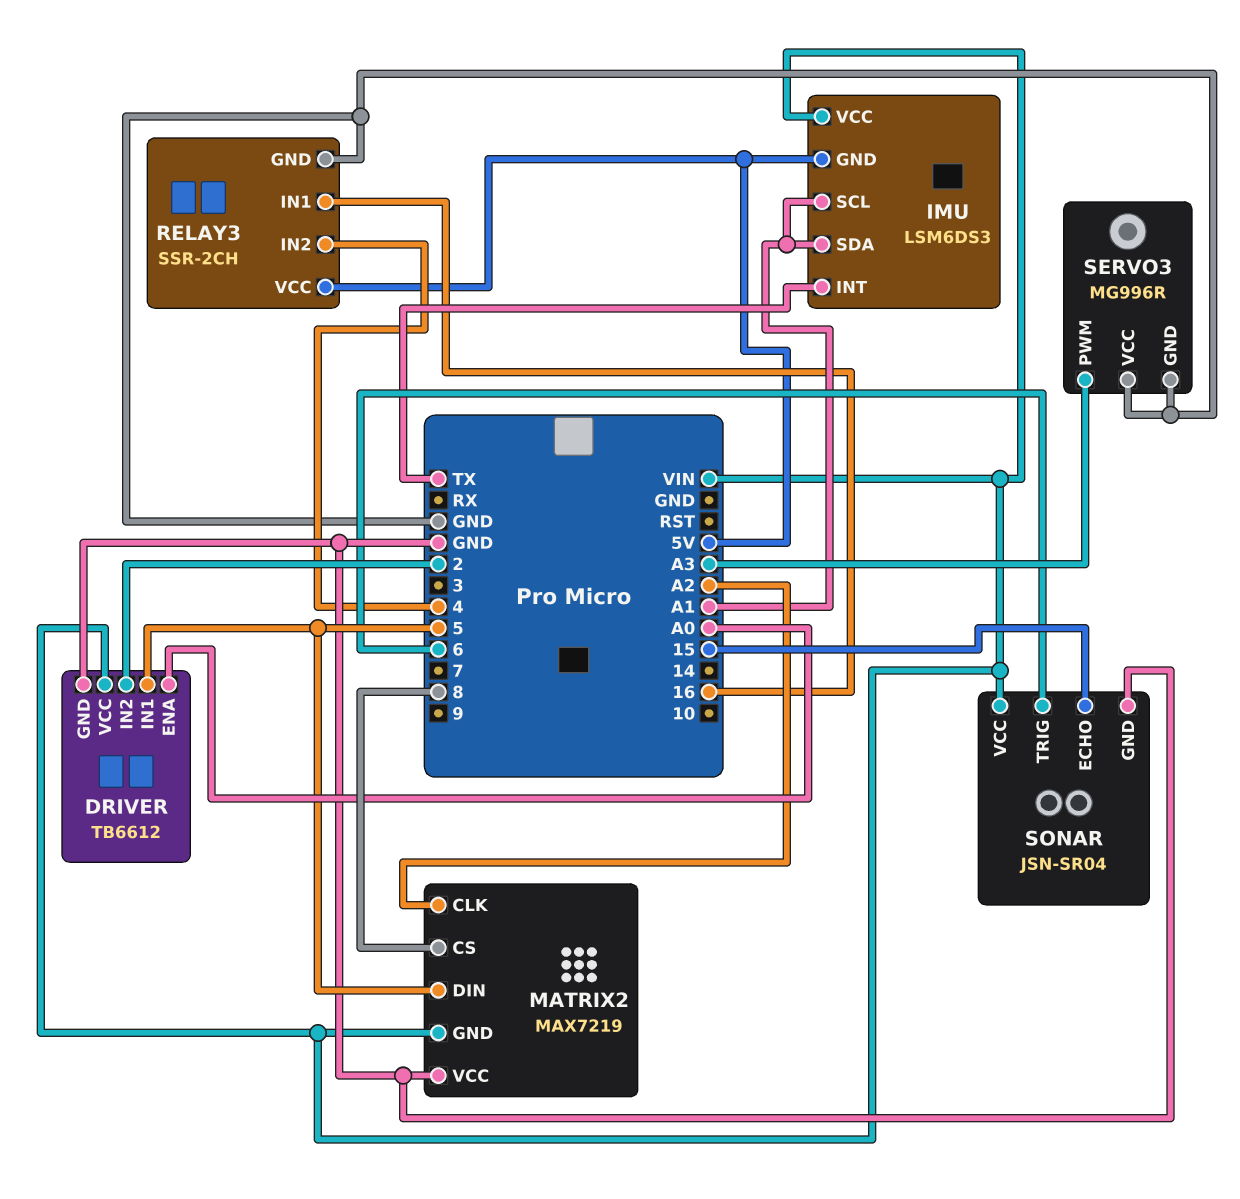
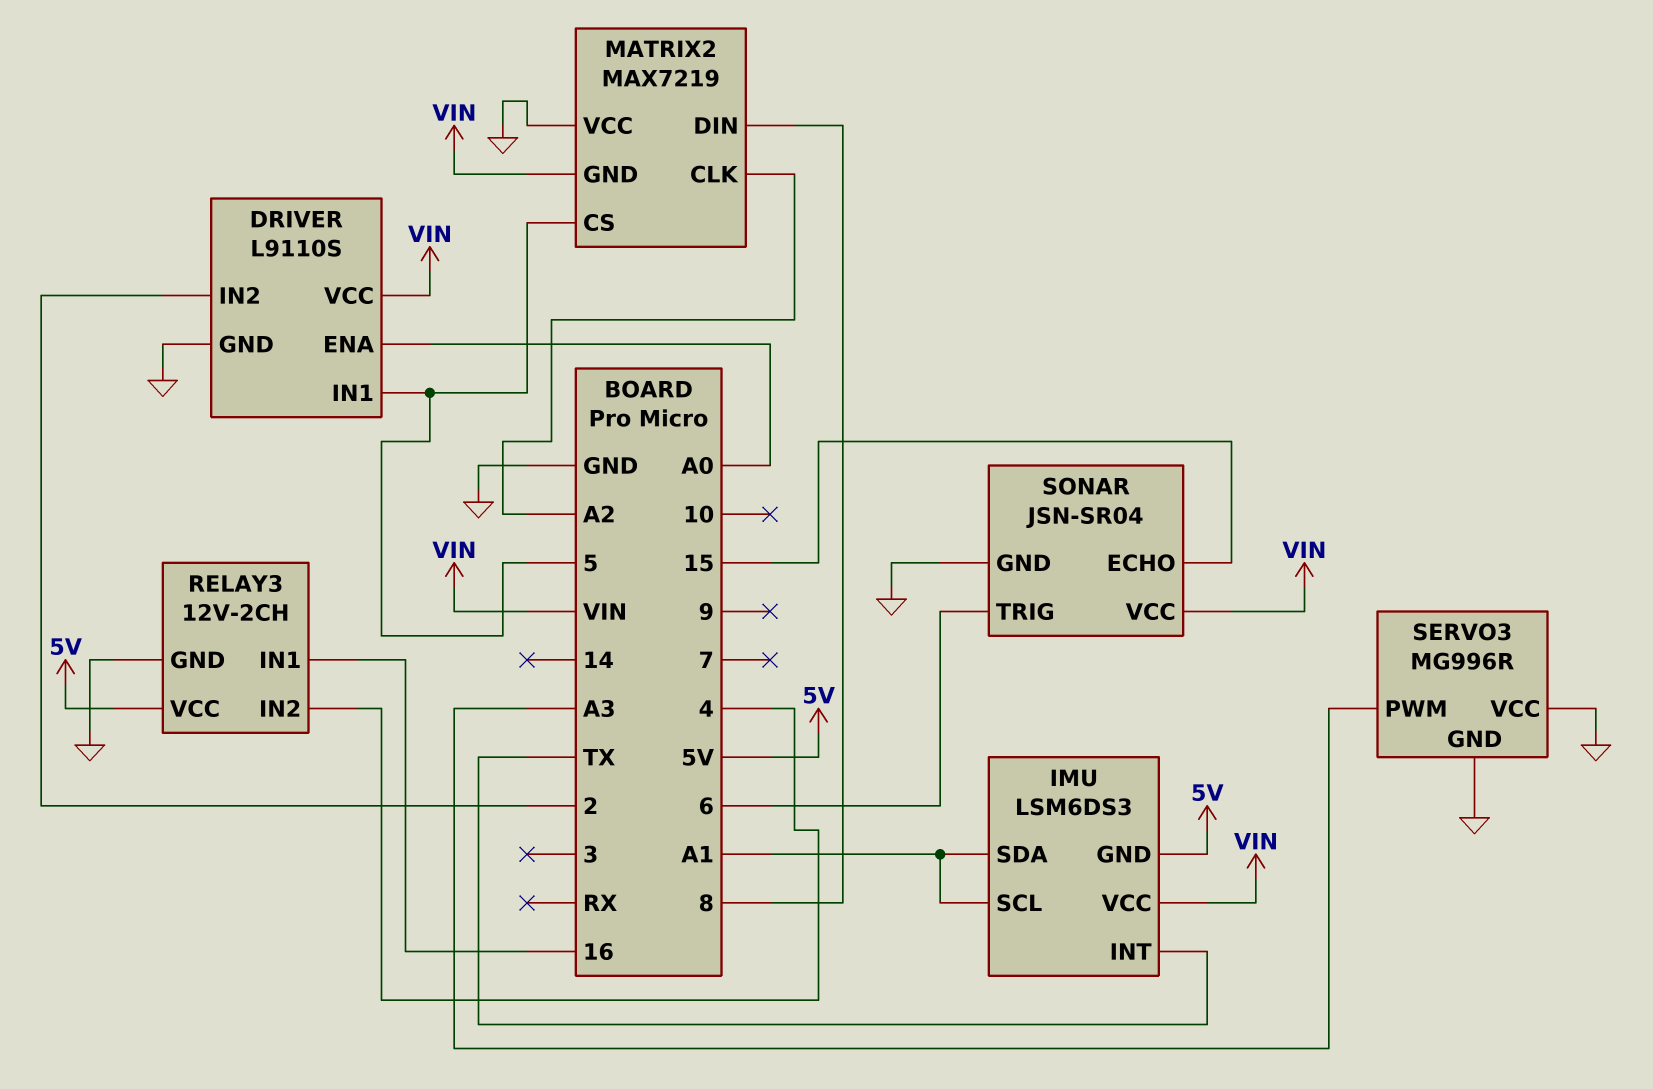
DRIVER: TB6612 -> L9110S
MATRIX2 pin CS: 8 -> 5
MATRIX2 pin DIN: 5 -> 8
RELAY3: SSR-2CH -> 12V-2CH

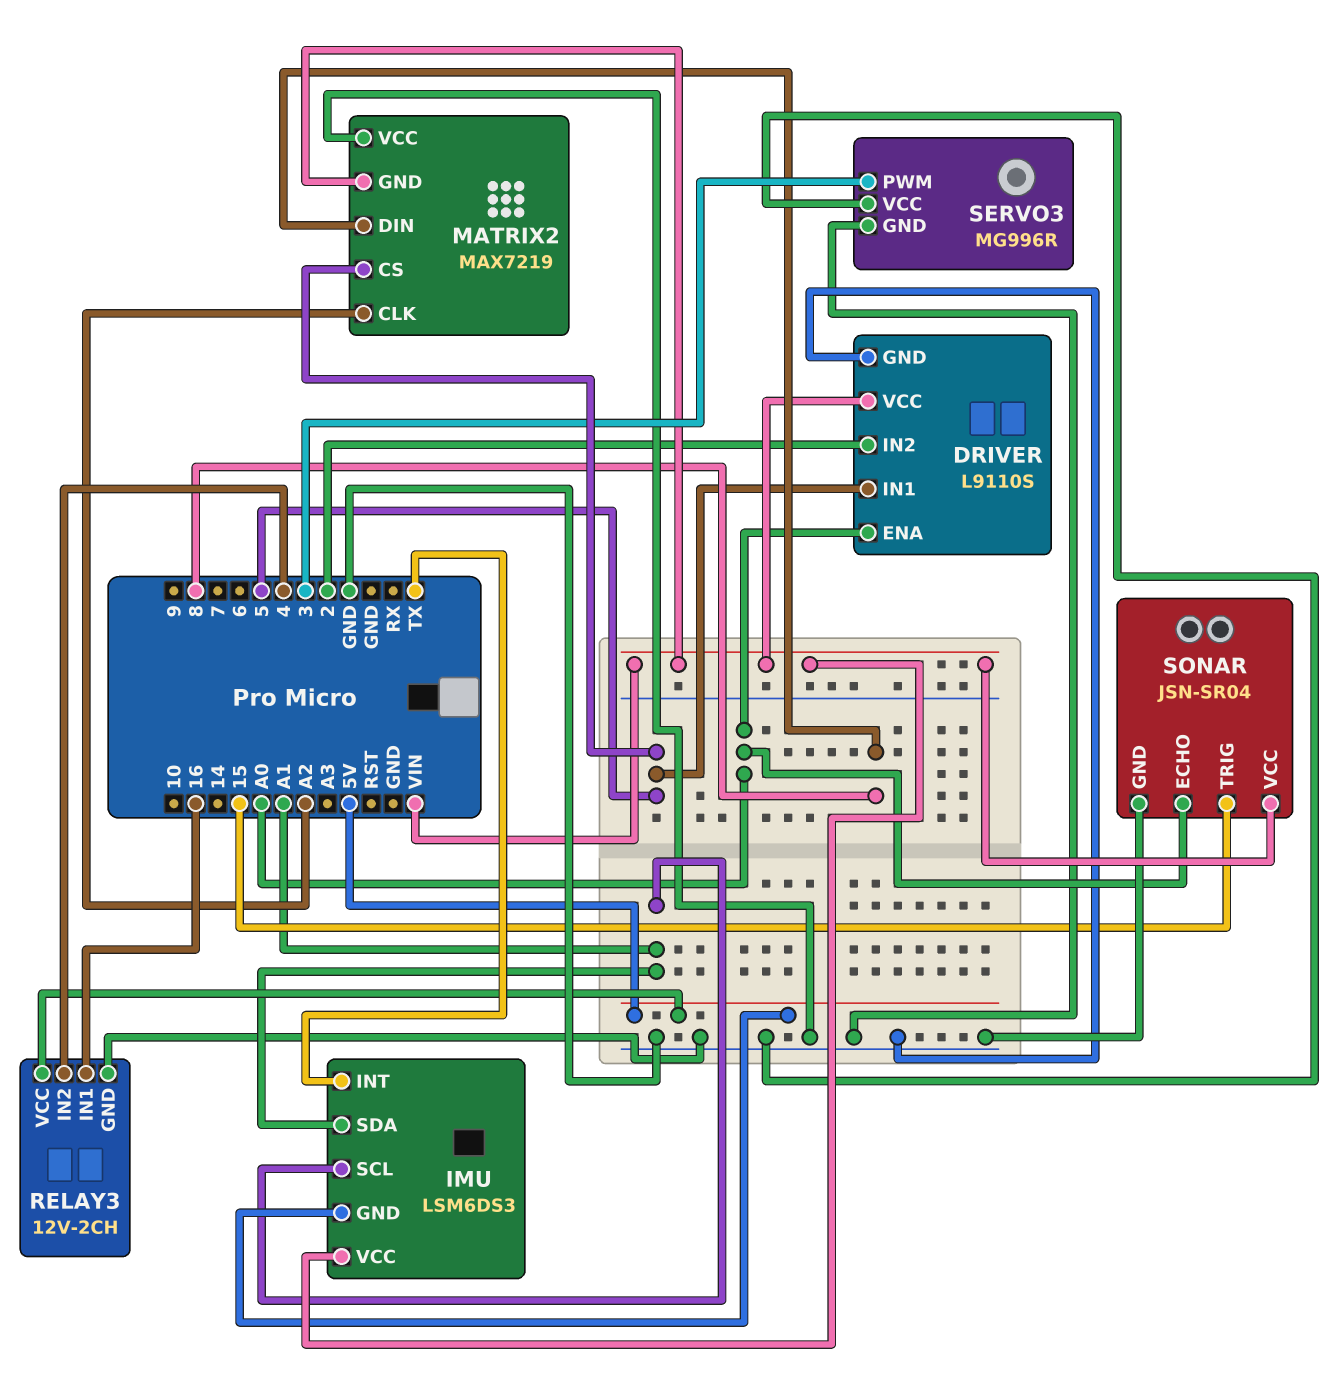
SERVO3 pin PWM: A3 -> 3
SONAR pin ECHO: 15 -> A0
SONAR pin TRIG: 6 -> 15

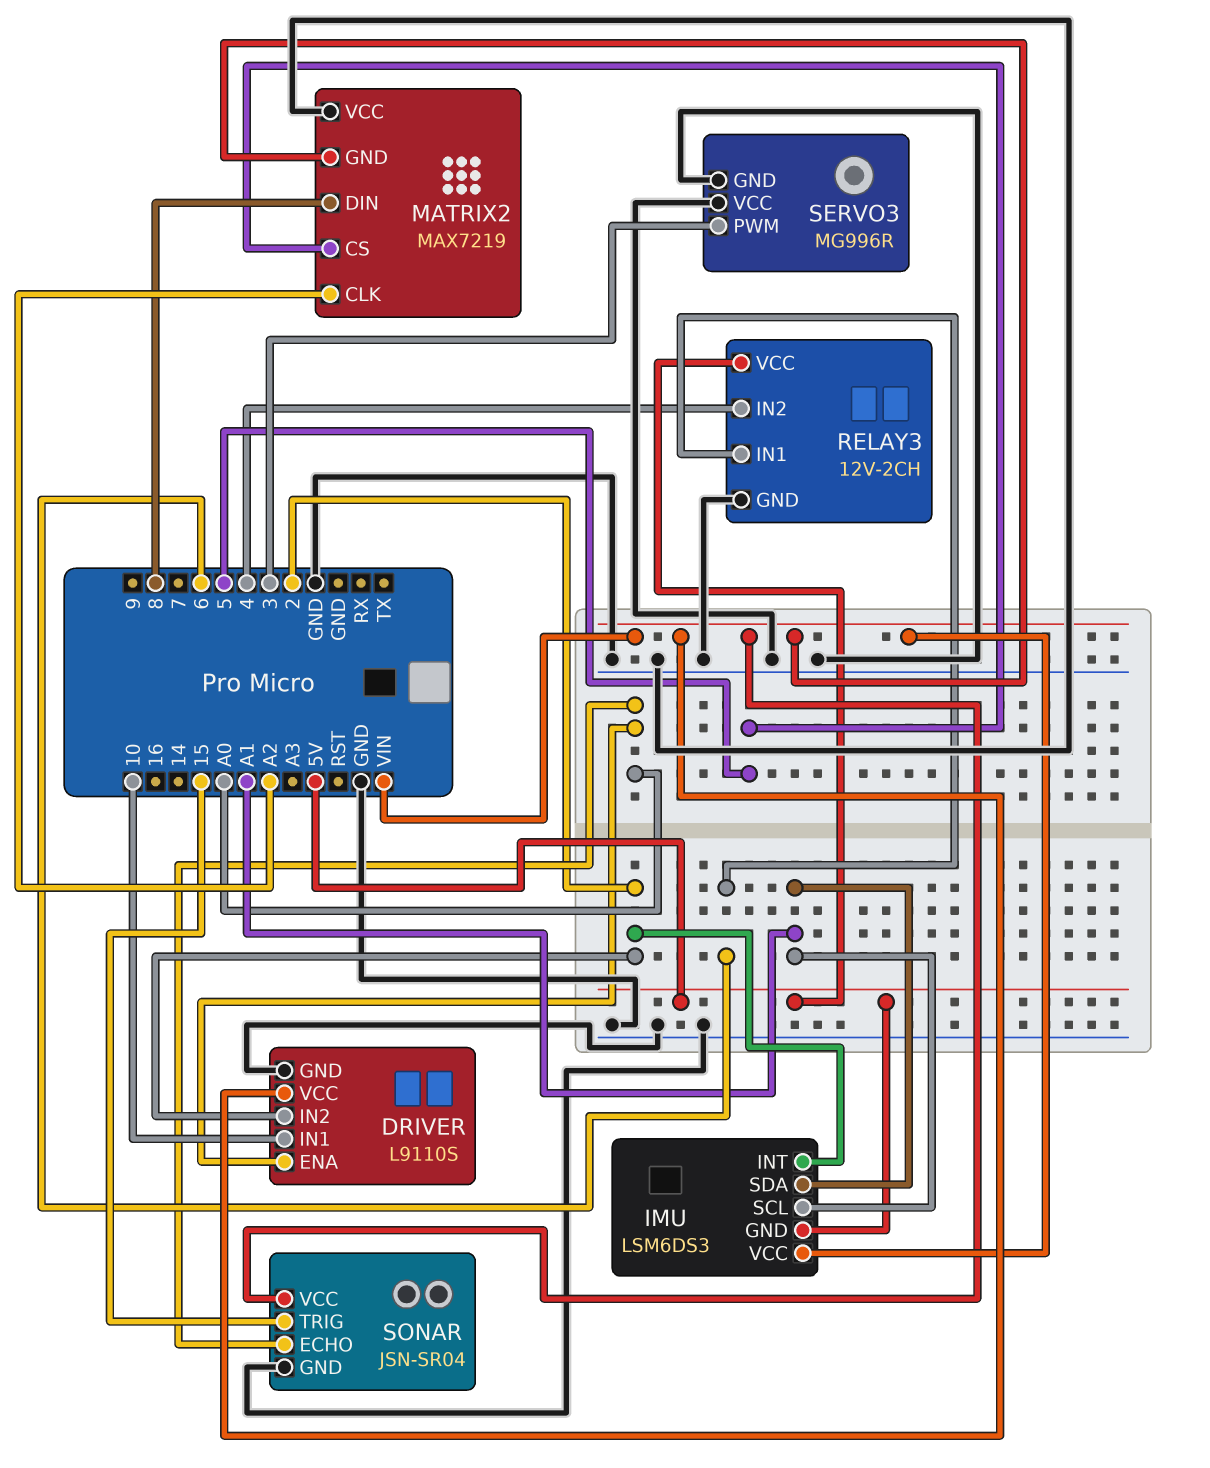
DRIVER pin IN1: 5 -> 10
IMU pin INT: TX -> 2
RELAY3 pin IN1: 16 -> 6

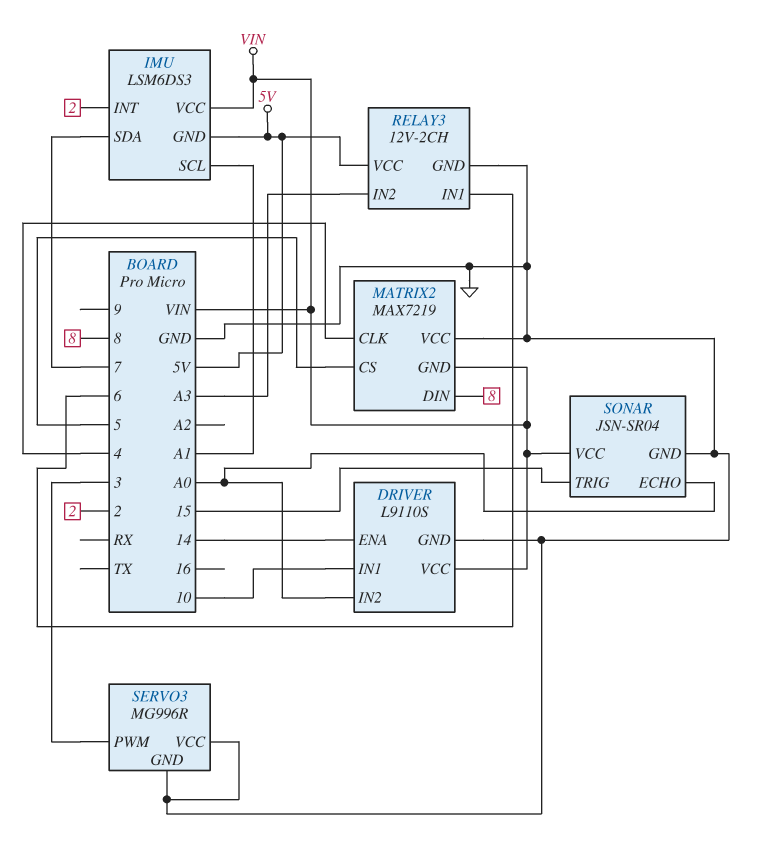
DRIVER pin ENA: A0 -> 14
DRIVER pin IN2: 2 -> A0
IMU pin SDA: A1 -> 7
MATRIX2 pin CLK: A2 -> 4
RELAY3 pin IN2: 4 -> A3

